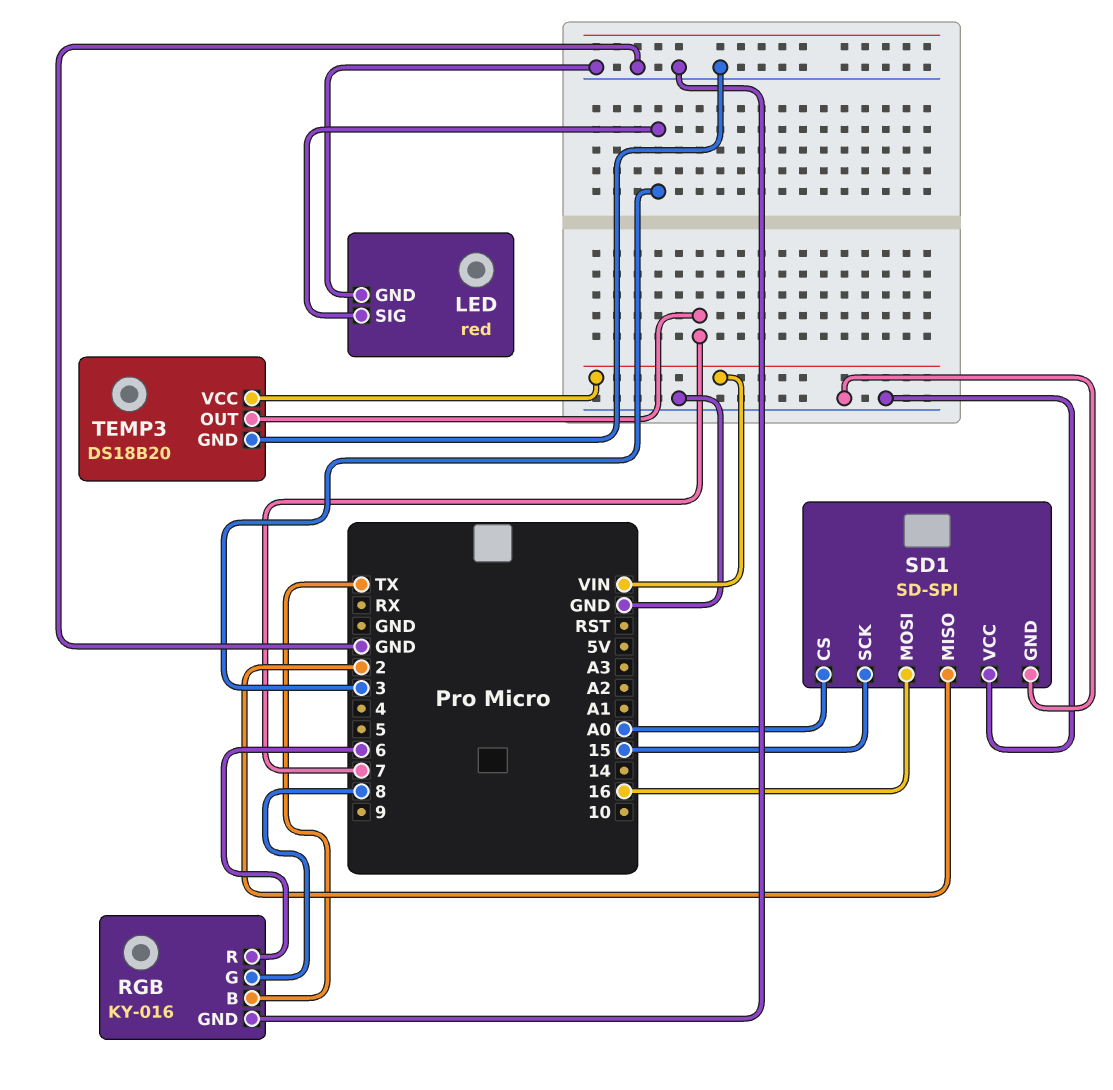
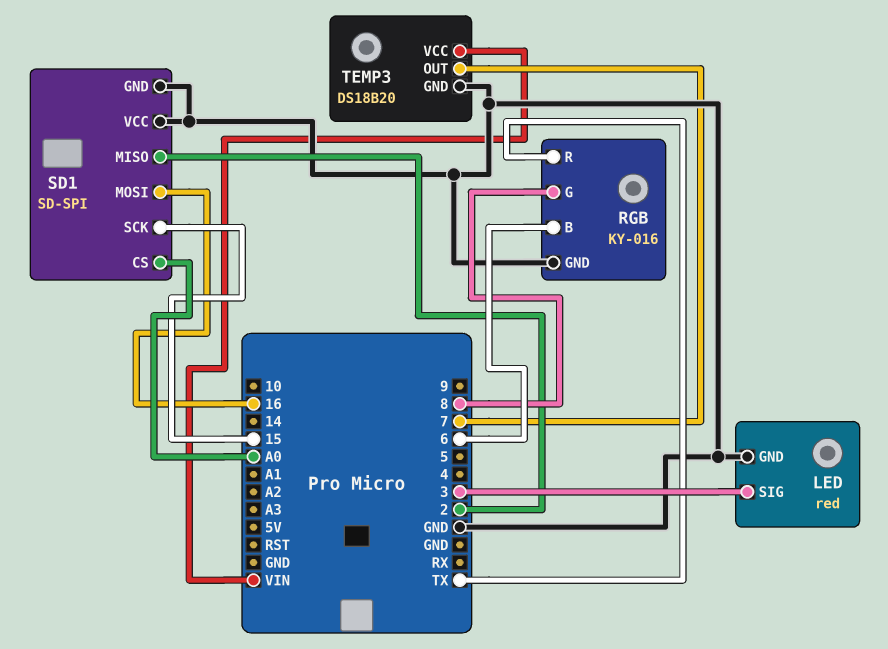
RGB pin B: TX -> 6
RGB pin R: 6 -> TX

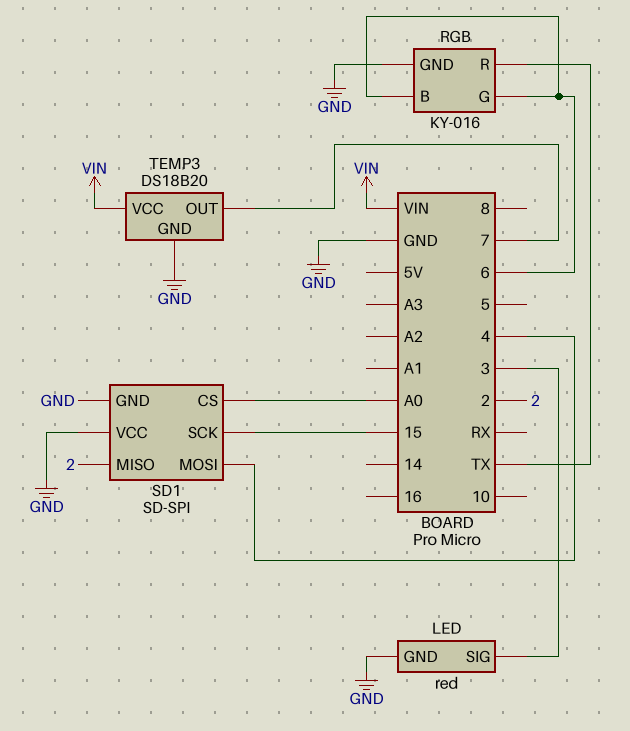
RGB pin G: 8 -> 6
SD1 pin MOSI: 16 -> 4

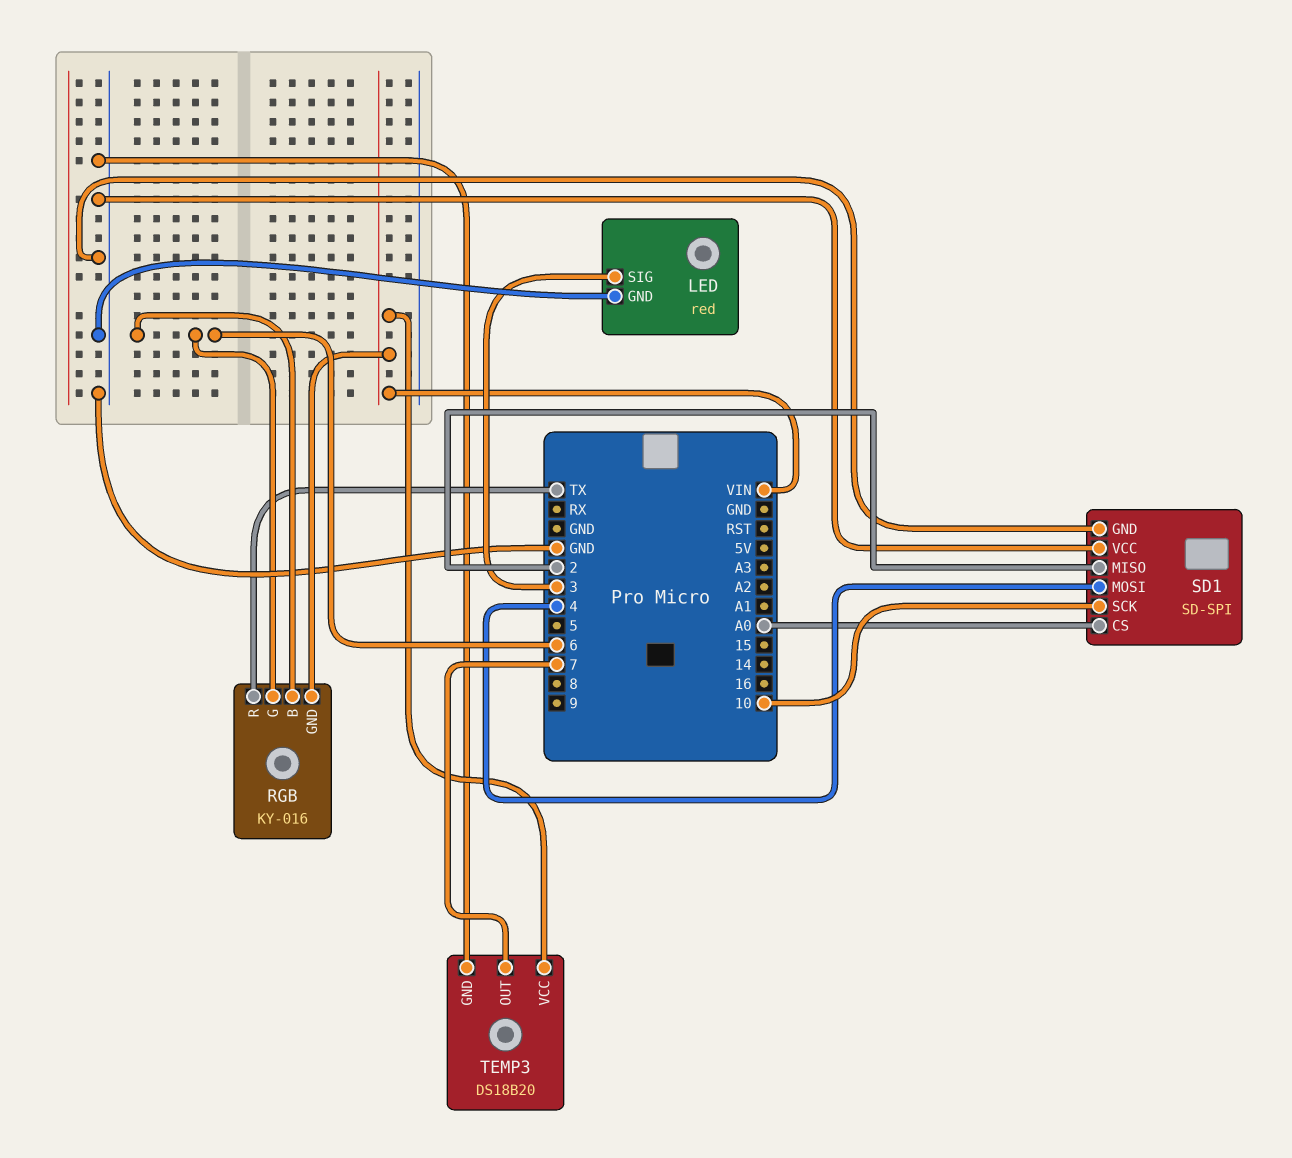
RGB pin GND: GND -> VIN
SD1 pin SCK: 15 -> 10

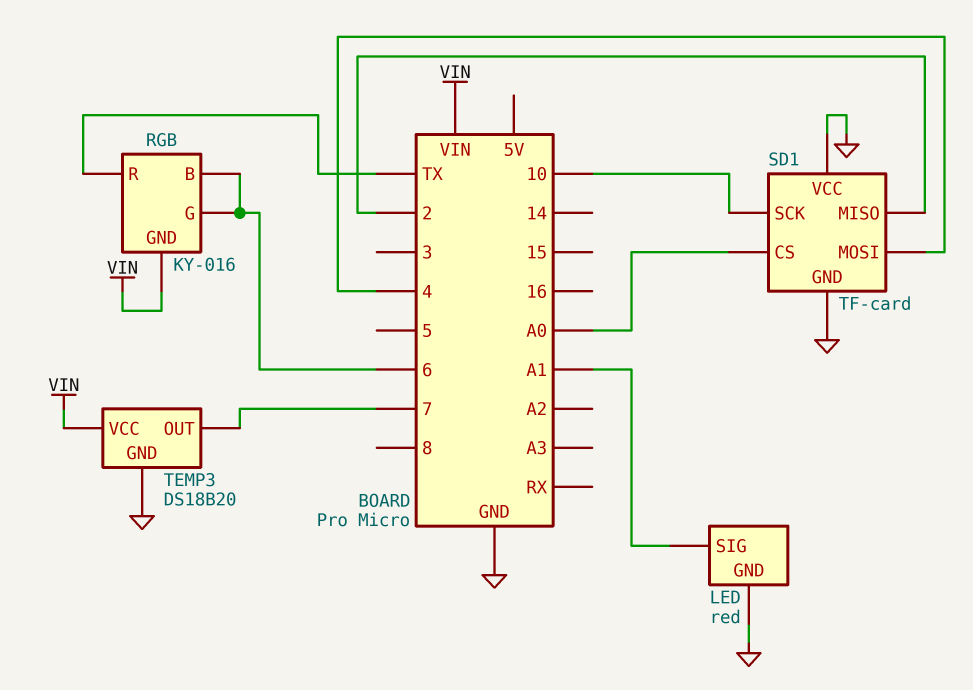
LED pin SIG: 3 -> A1
SD1: SD-SPI -> TF-card

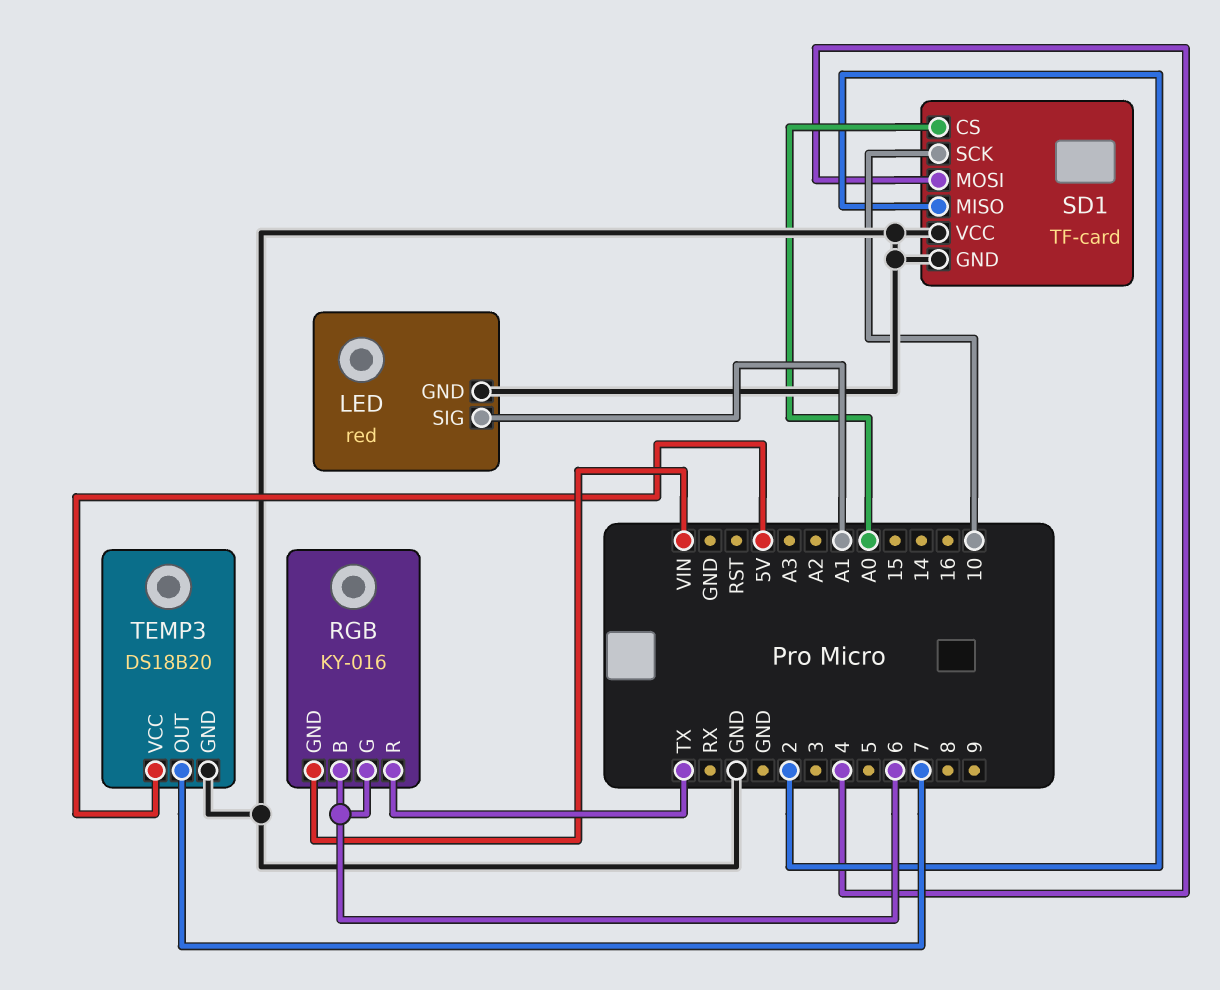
TEMP3 pin VCC: VIN -> 5V

